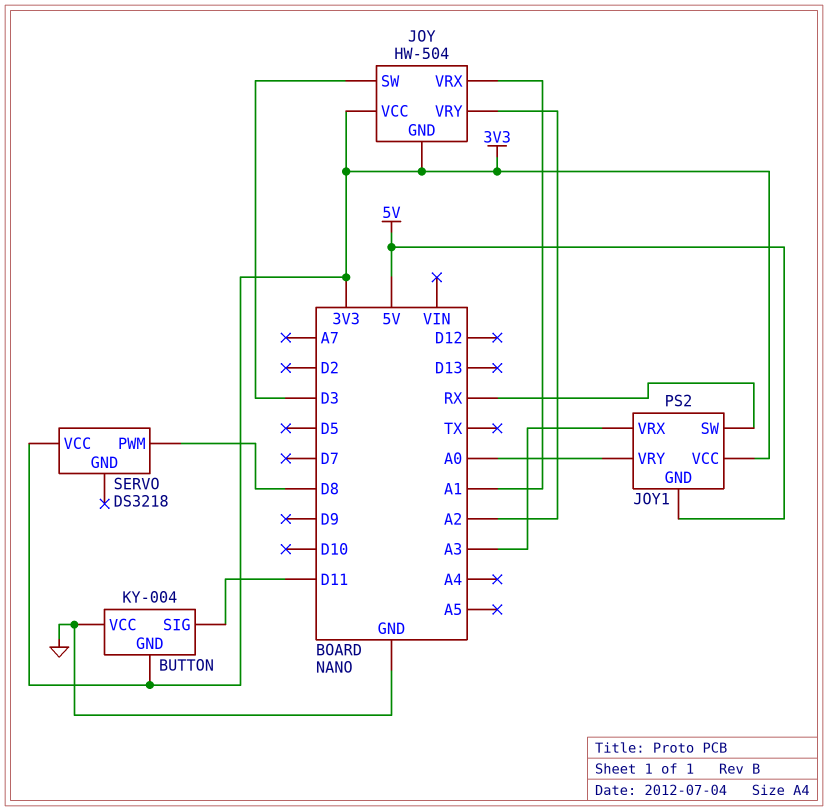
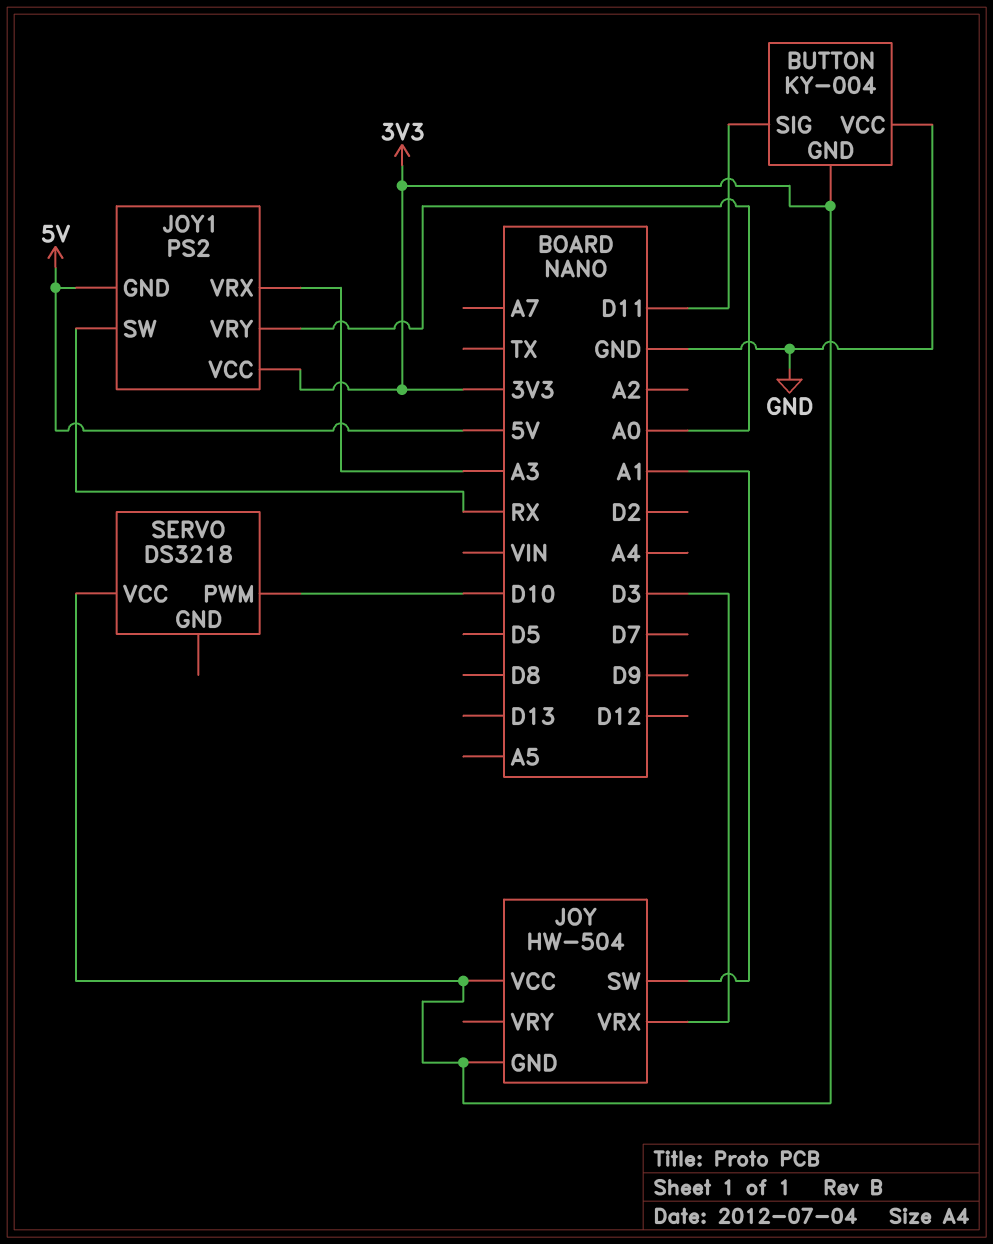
JOY pin SW: D3 -> A1
JOY pin VRX: A1 -> D3
JOY pin VRY: A2 -> none
SERVO pin PWM: D8 -> D10

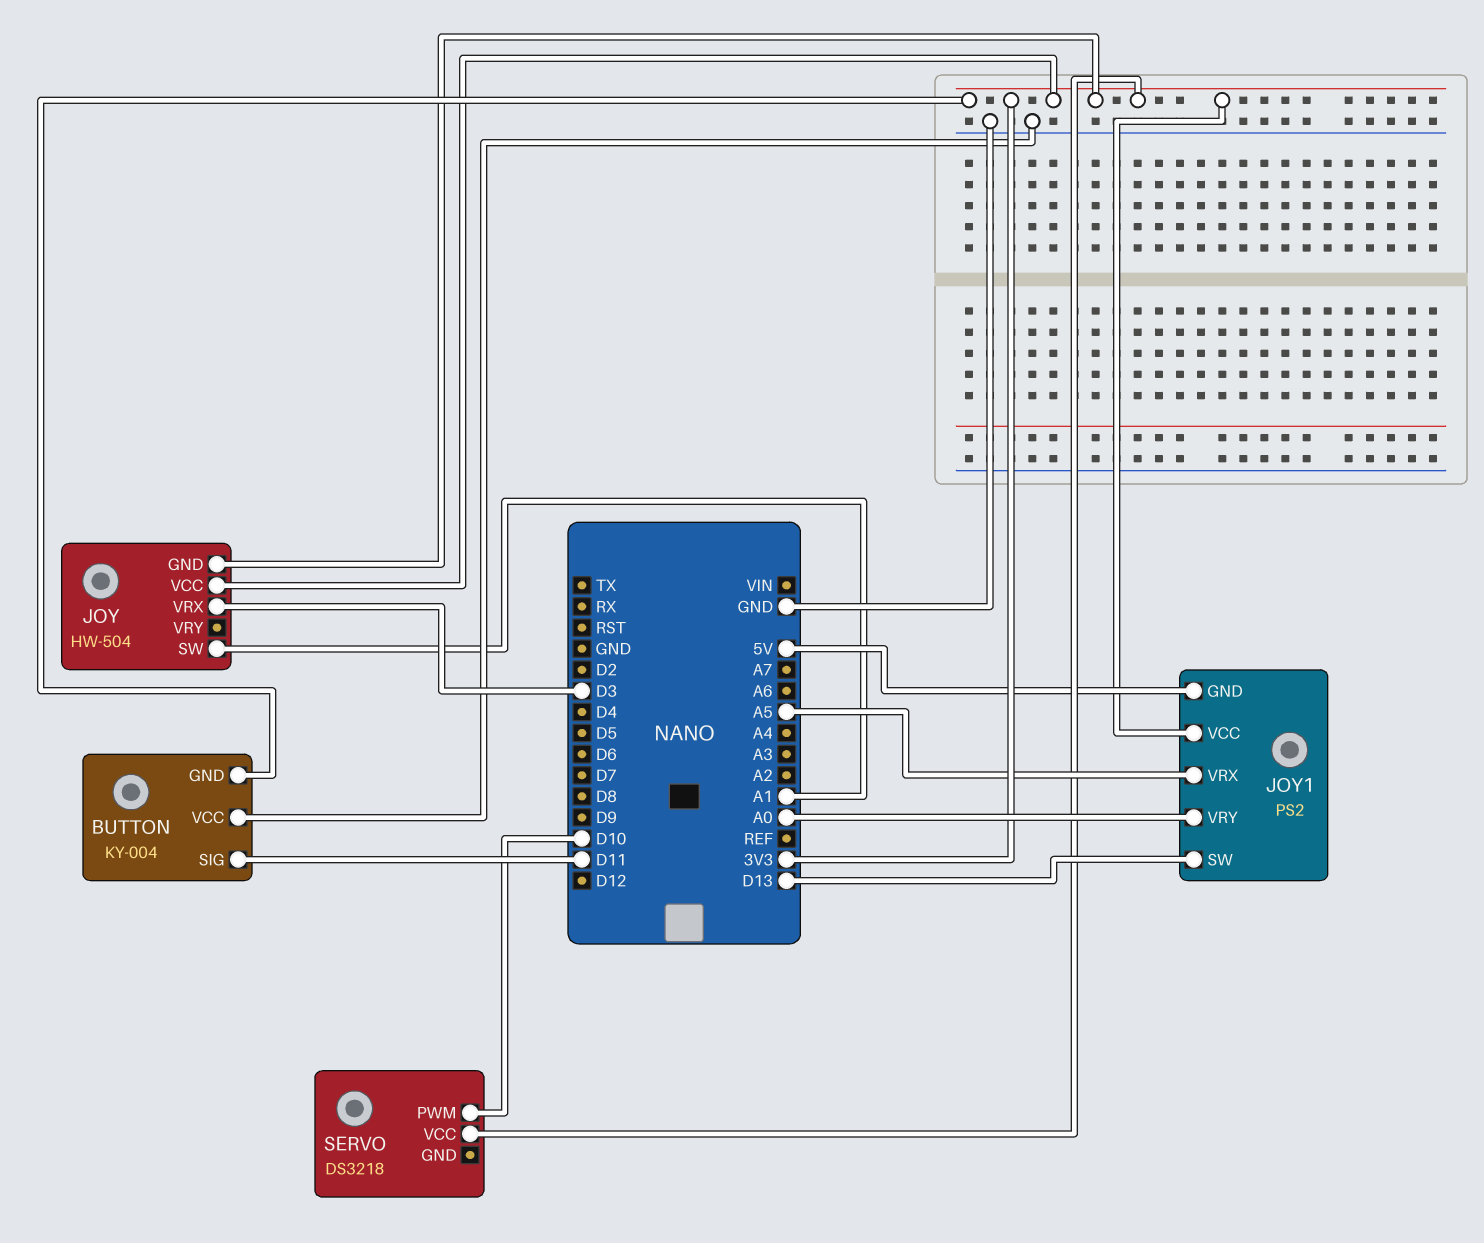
JOY1 pin SW: RX -> D13
JOY1 pin VRX: A3 -> A5

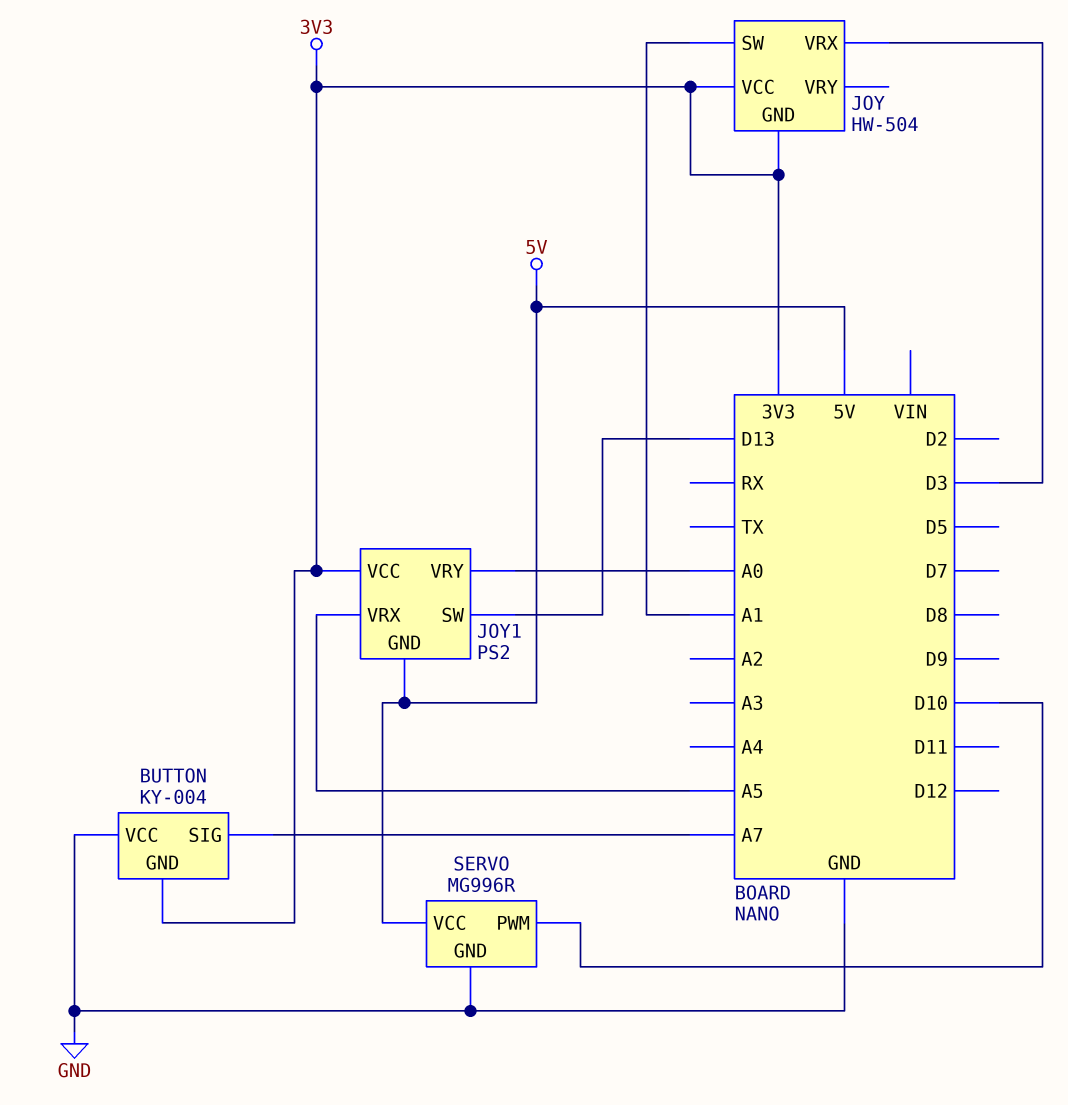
BUTTON pin SIG: D11 -> A7
SERVO: DS3218 -> MG996R
SERVO pin GND: none -> GND
SERVO pin VCC: 3V3 -> 5V

